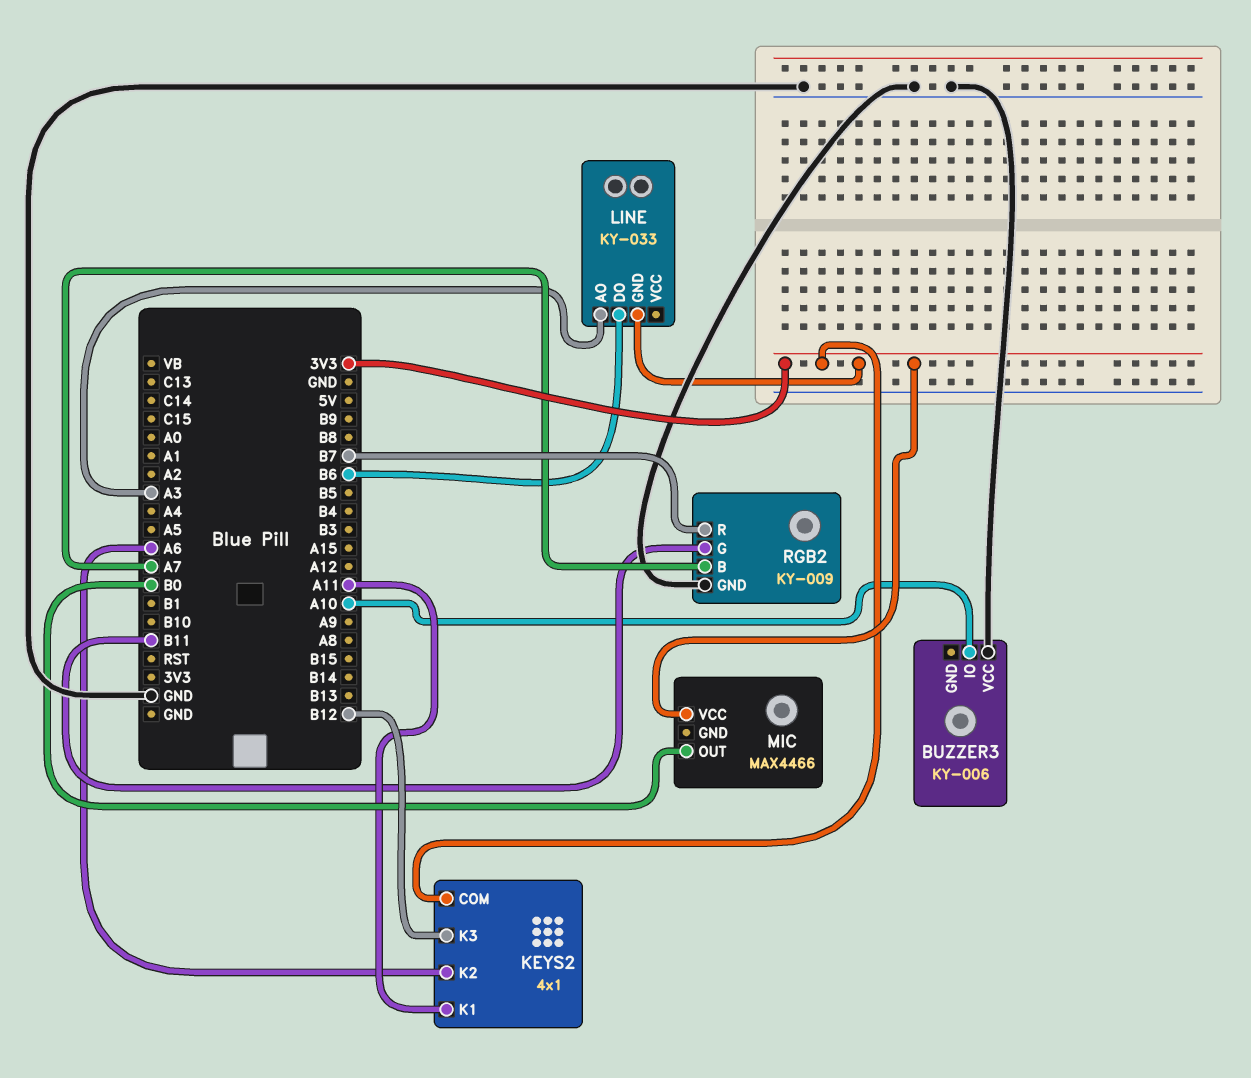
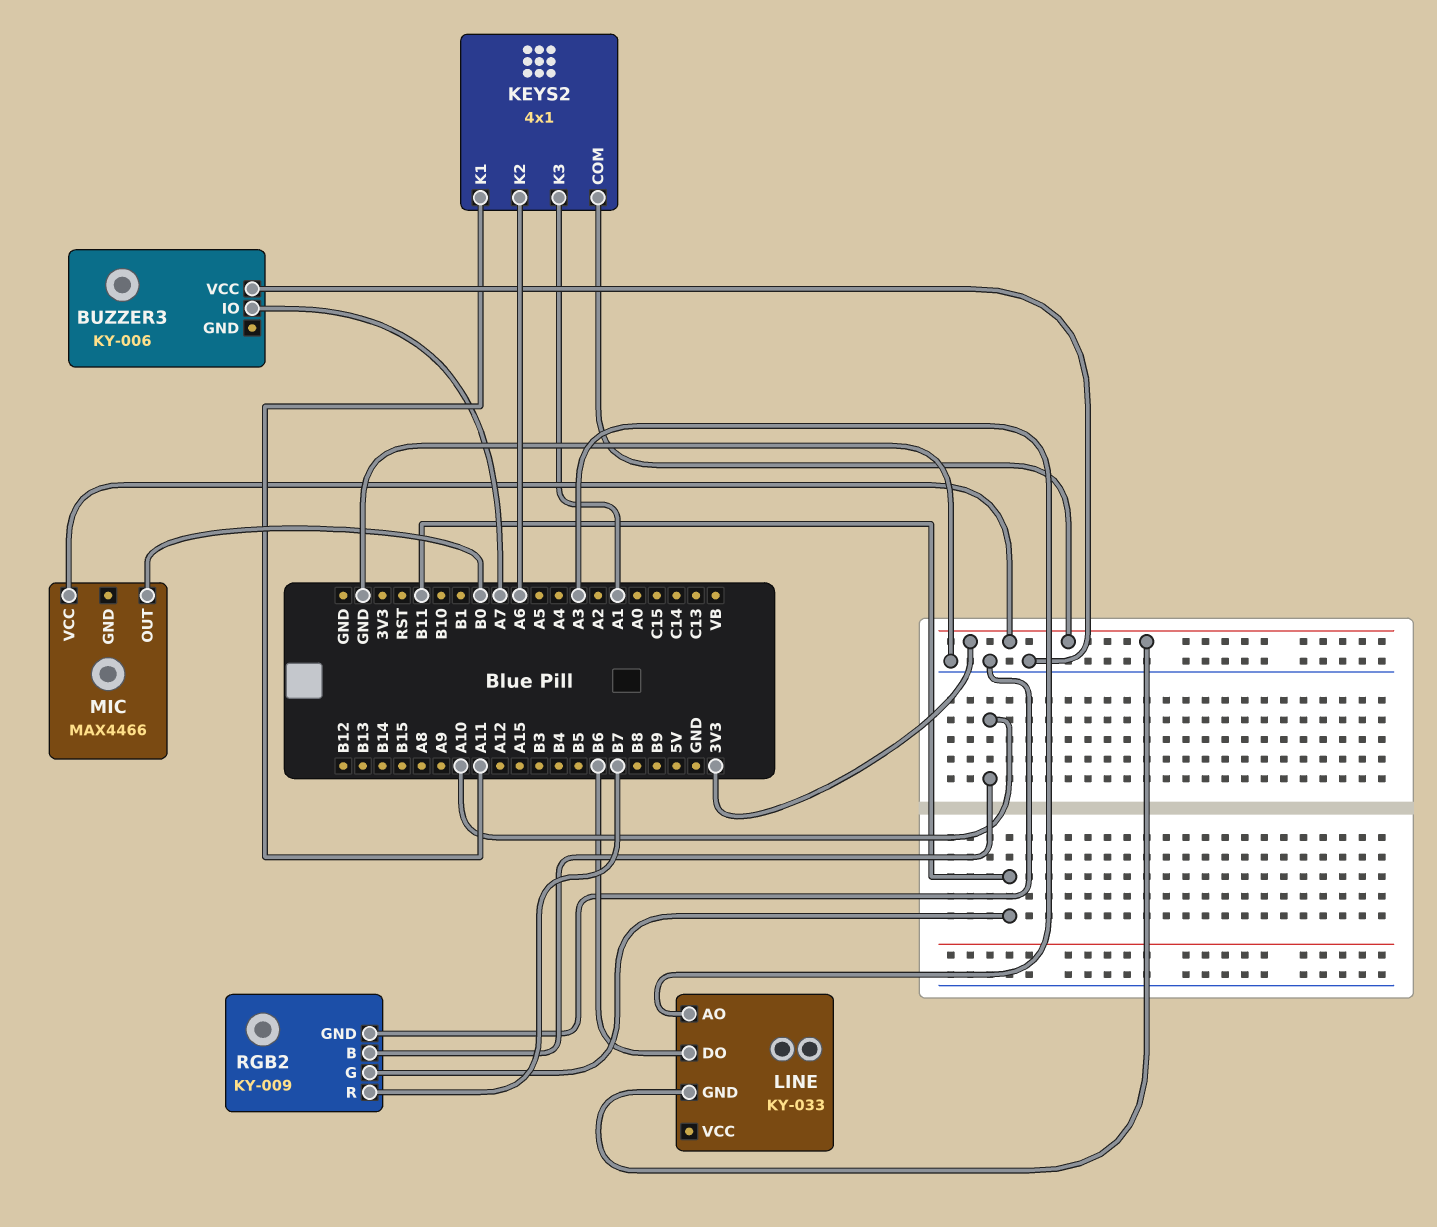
BUZZER3 pin IO: A10 -> A7
KEYS2 pin K3: B12 -> A1
RGB2 pin B: A7 -> A10

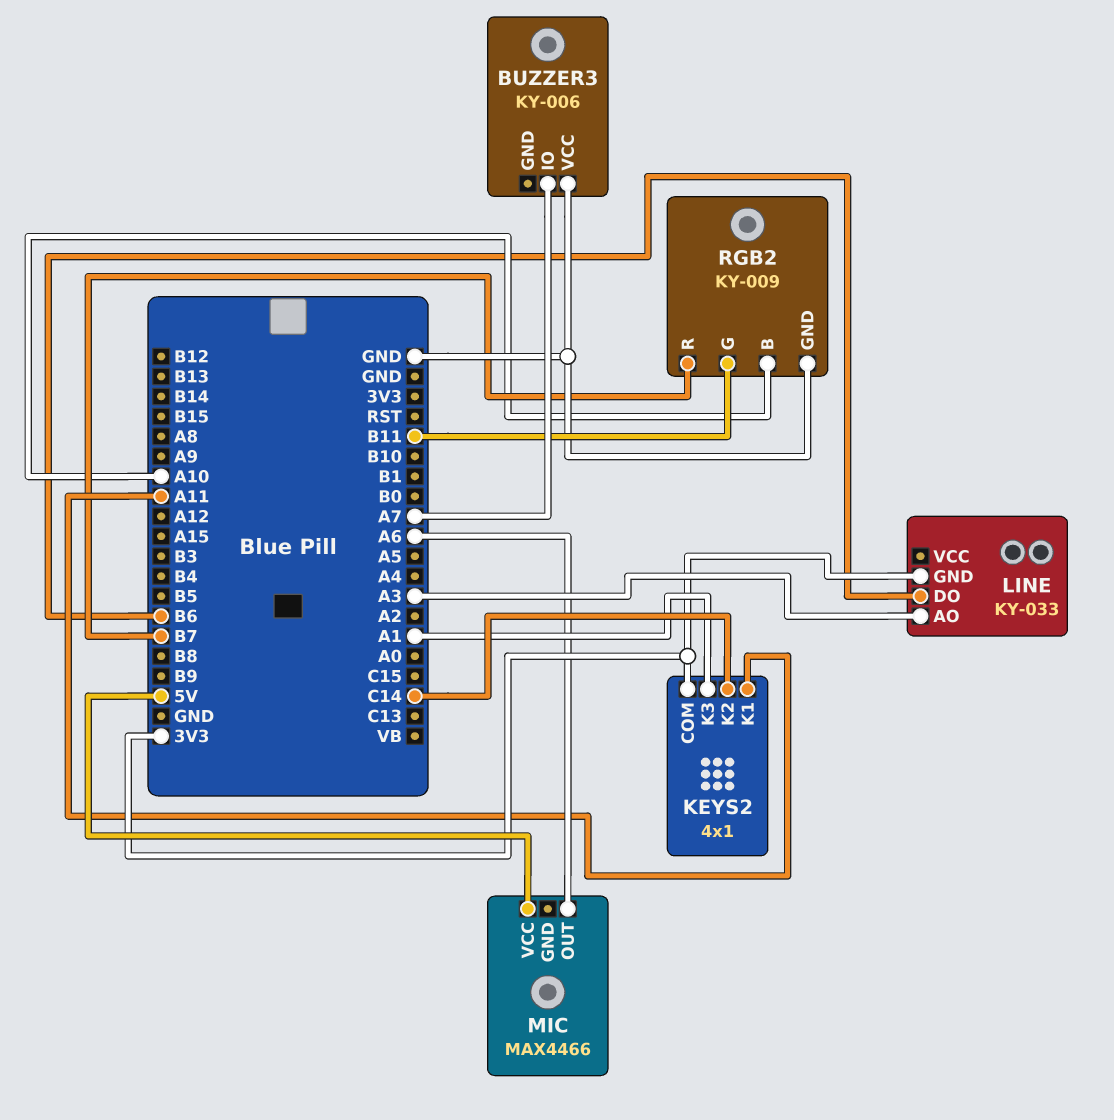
KEYS2 pin K2: A6 -> C14
MIC pin OUT: B0 -> A6
MIC pin VCC: 3V3 -> 5V

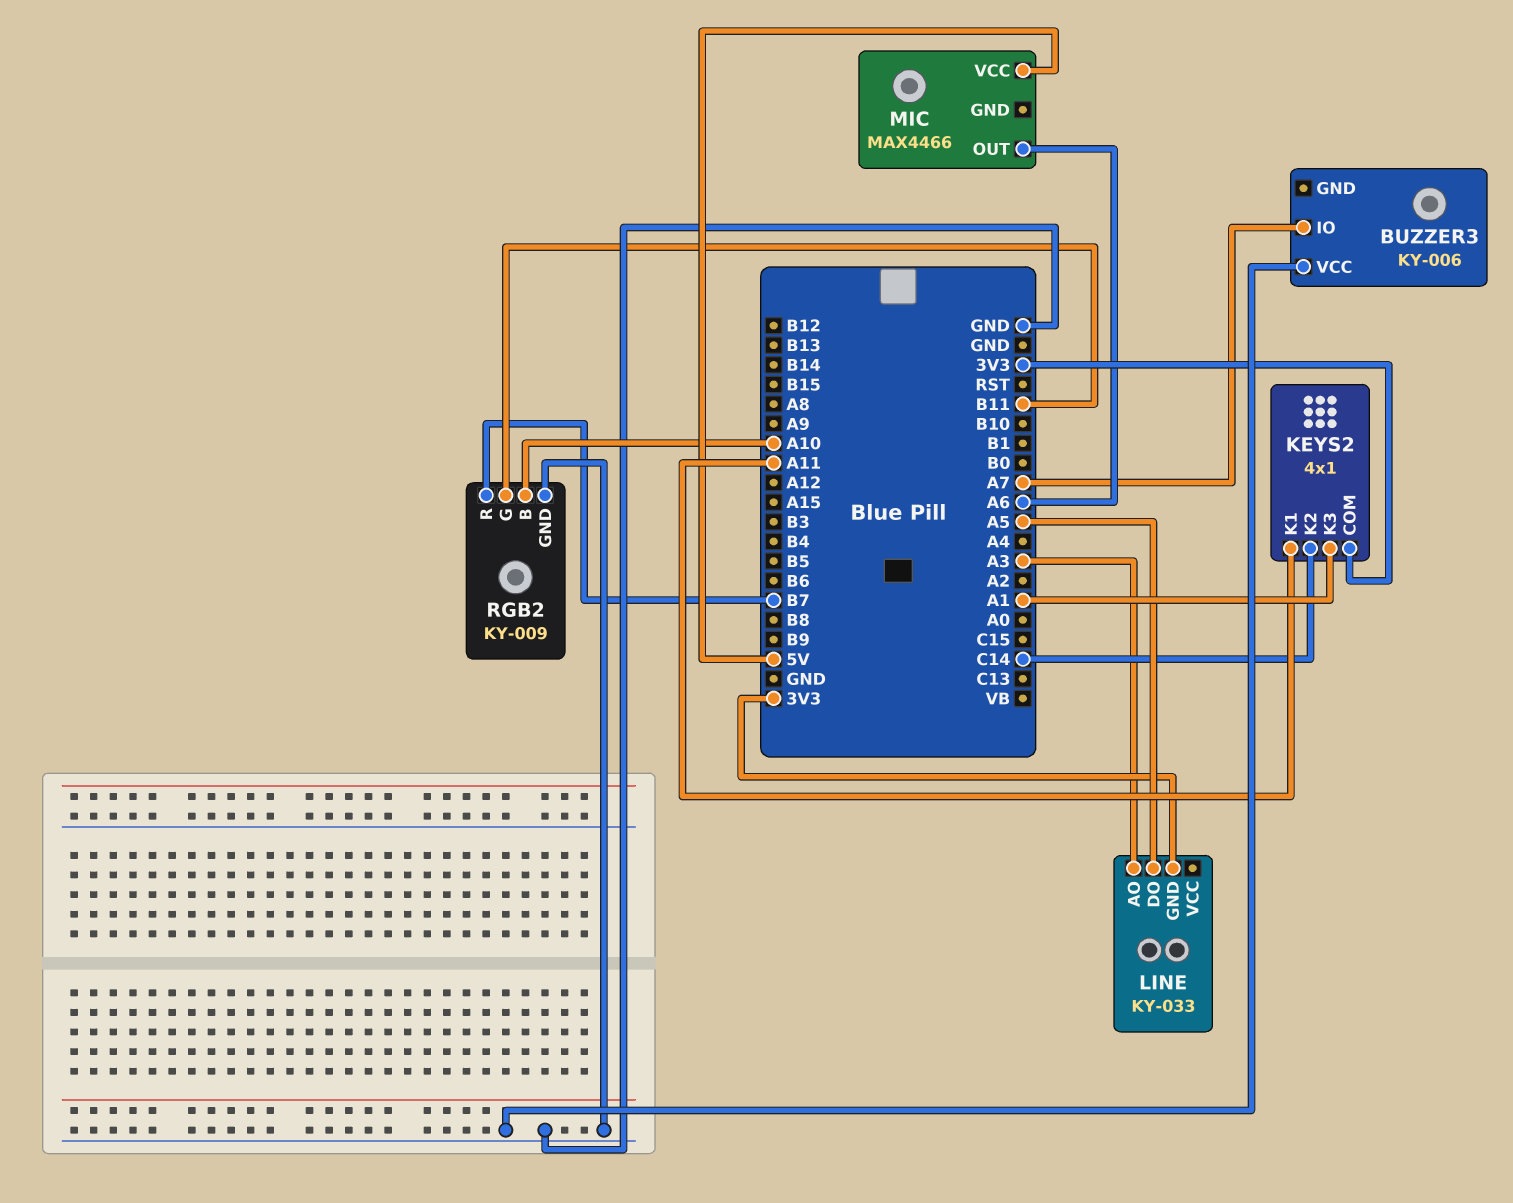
LINE pin DO: B6 -> A5

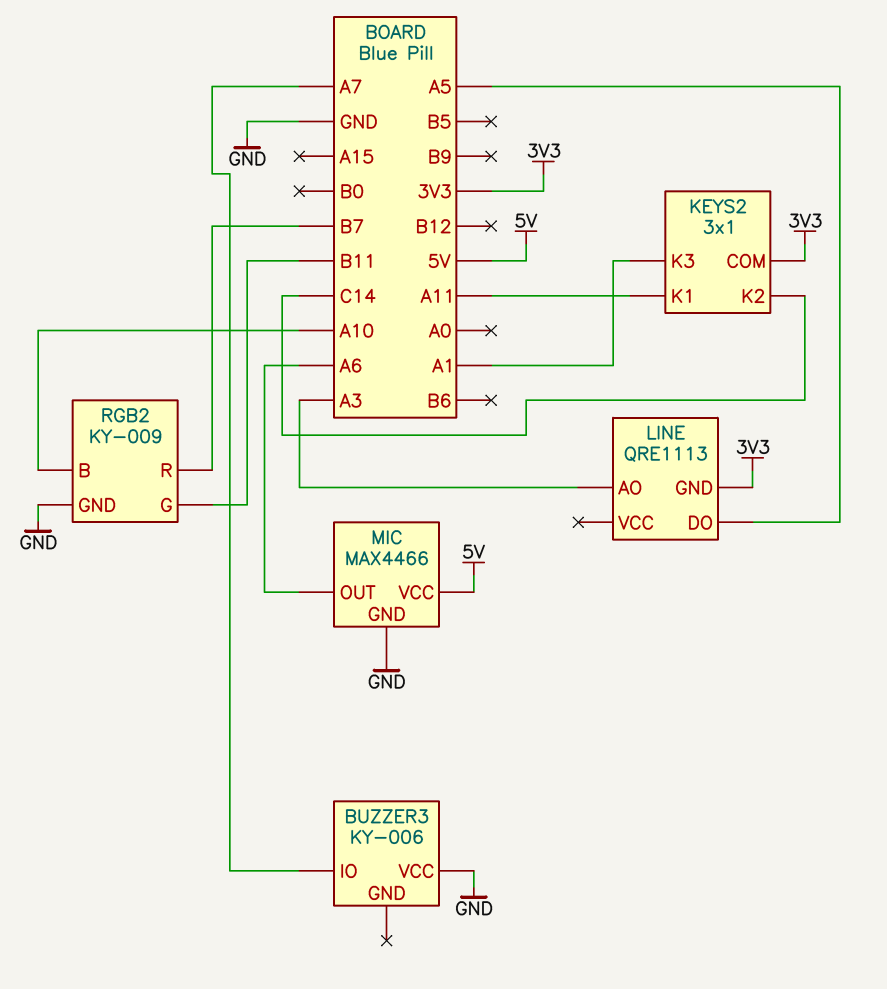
KEYS2: 4x1 -> 3x1
LINE: KY-033 -> QRE1113
MIC pin GND: none -> GND

